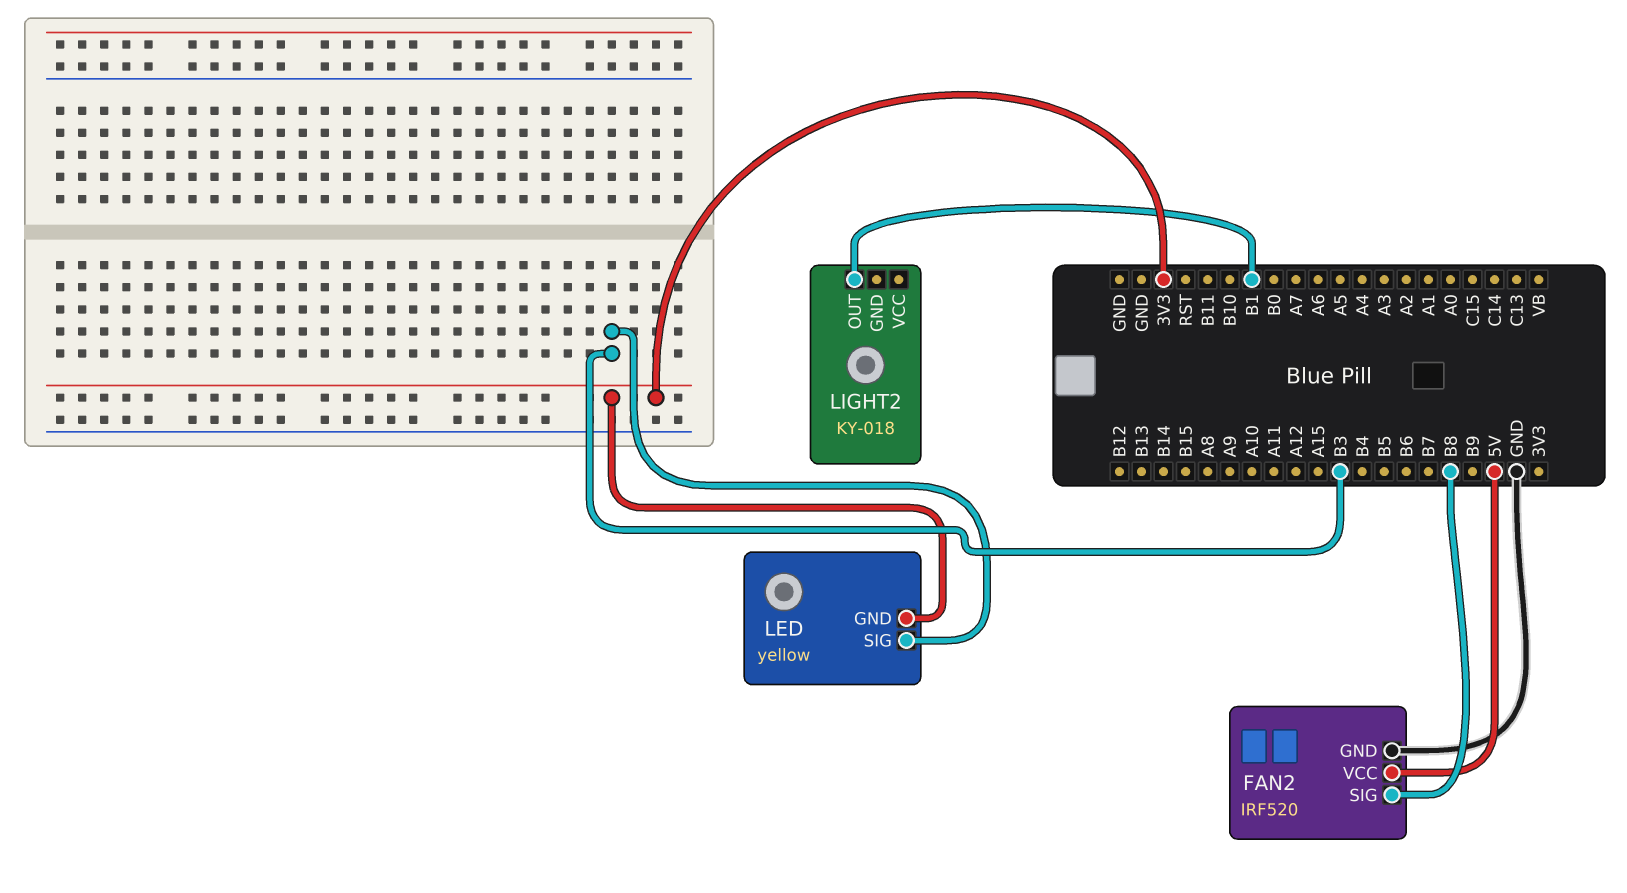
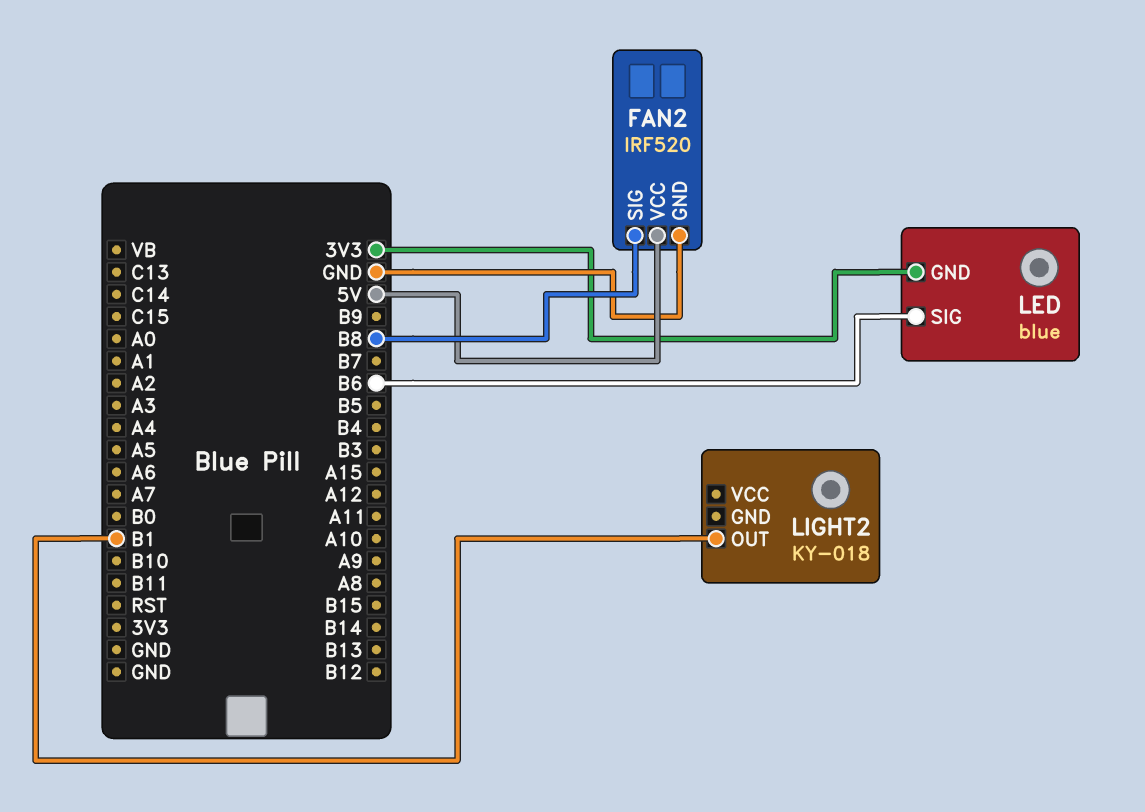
LED: yellow -> blue
LED pin SIG: B3 -> B6

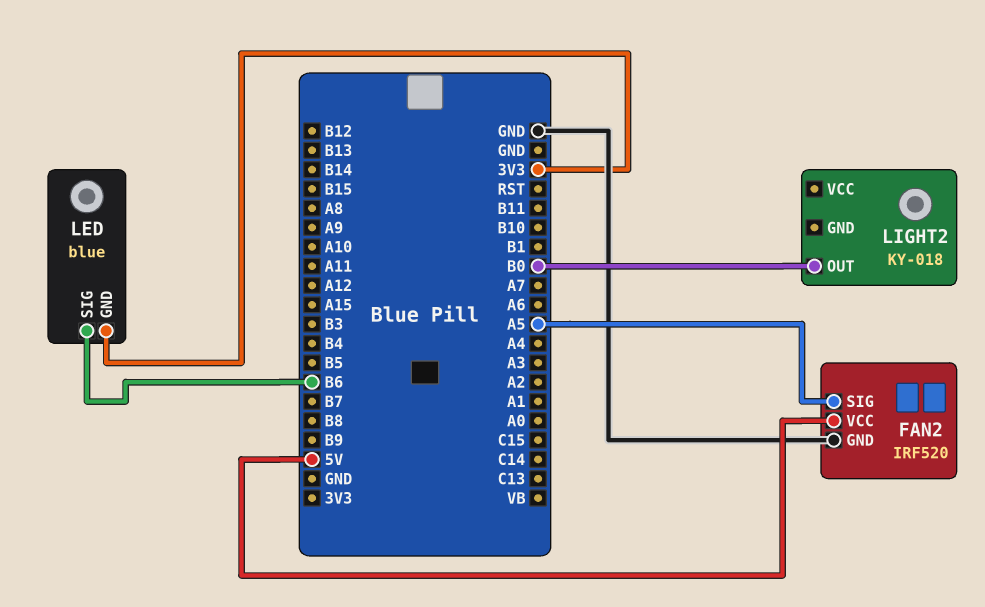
FAN2 pin SIG: B8 -> A5
LIGHT2 pin OUT: B1 -> B0

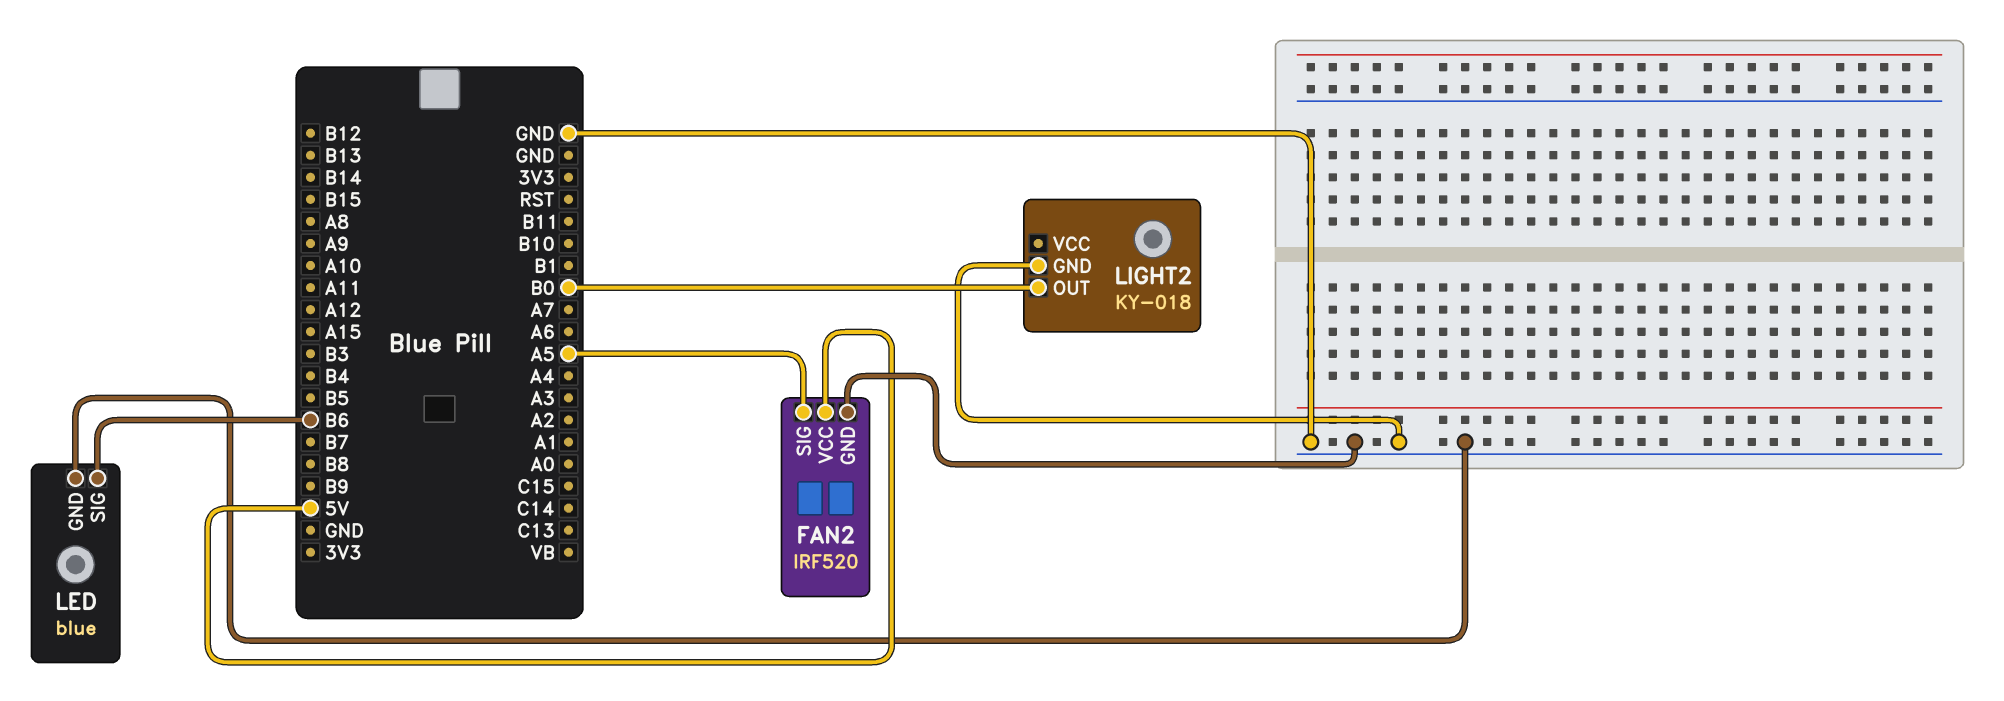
LED pin GND: 3V3 -> GND
LIGHT2 pin GND: none -> GND

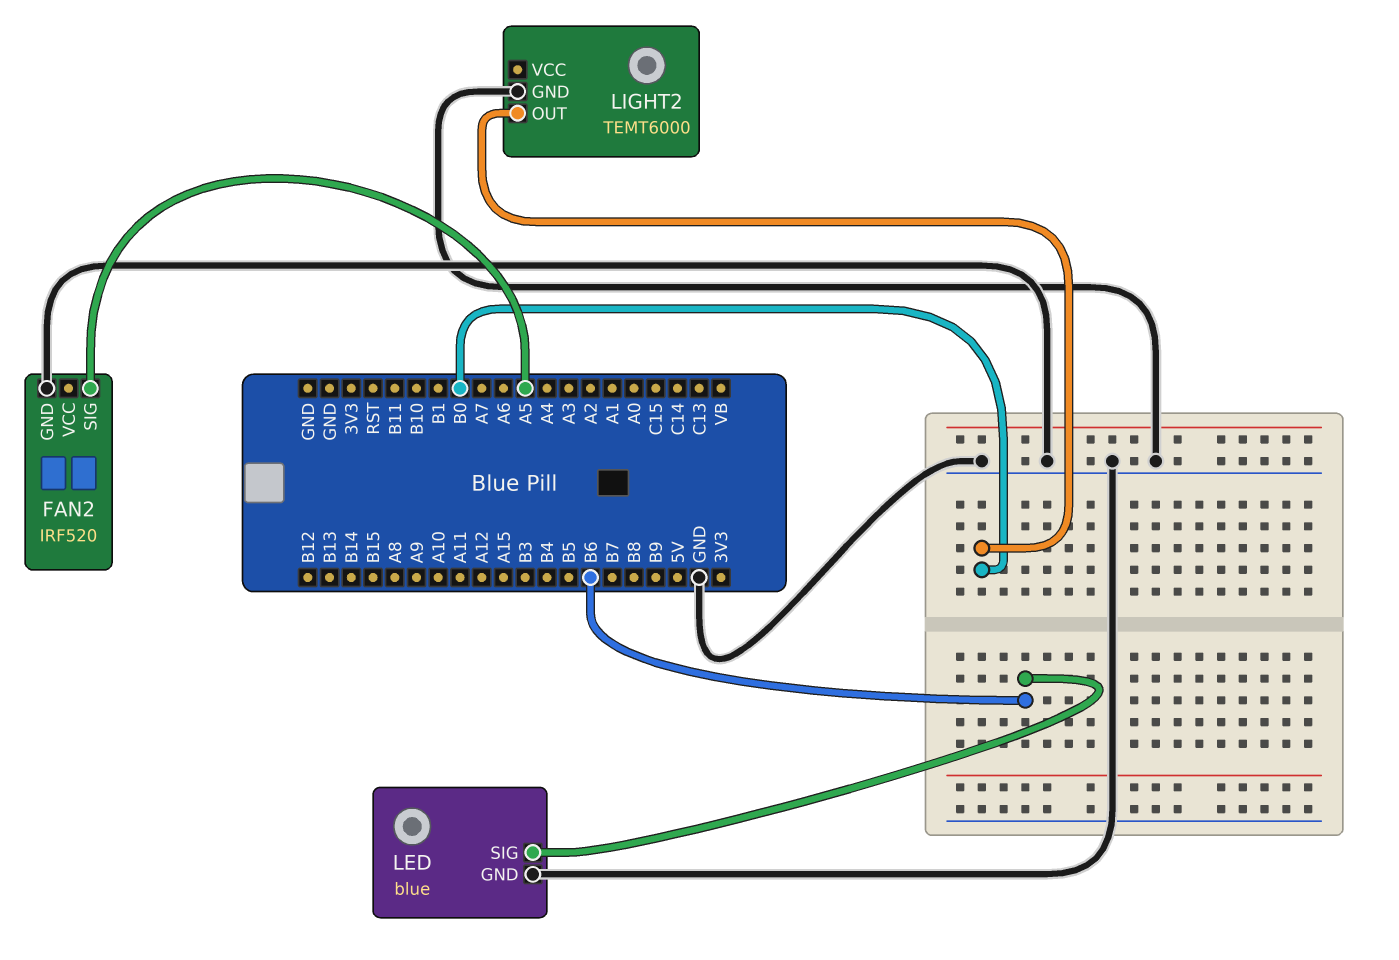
FAN2 pin VCC: 5V -> none
LIGHT2: KY-018 -> TEMT6000

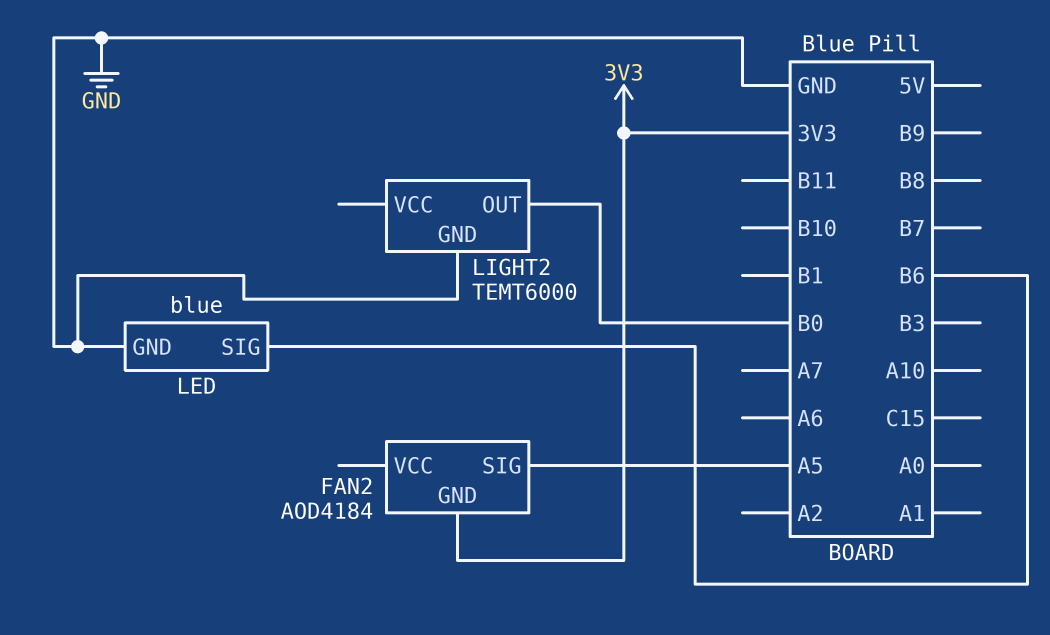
FAN2: IRF520 -> AOD4184
FAN2 pin GND: GND -> 3V3

